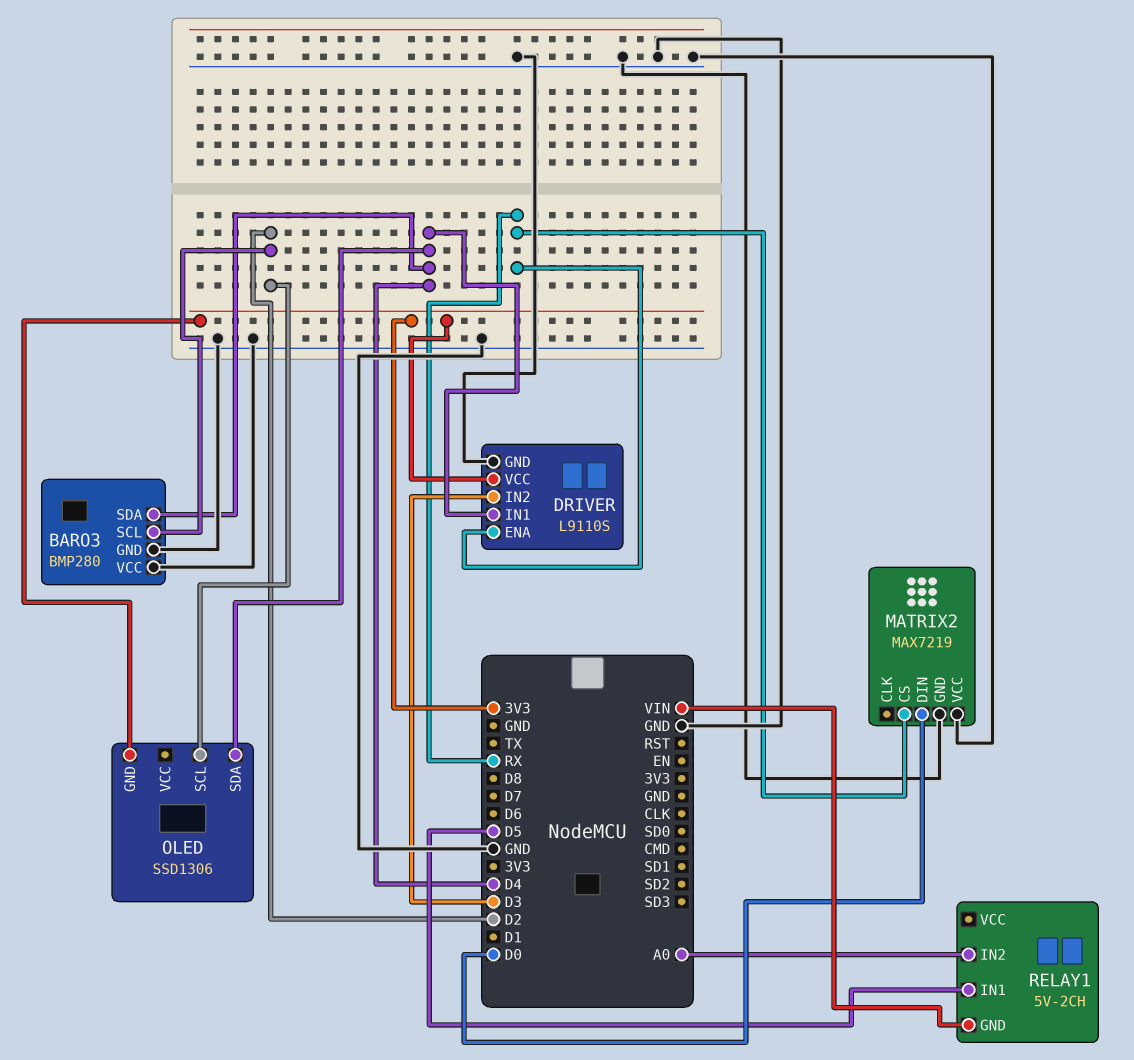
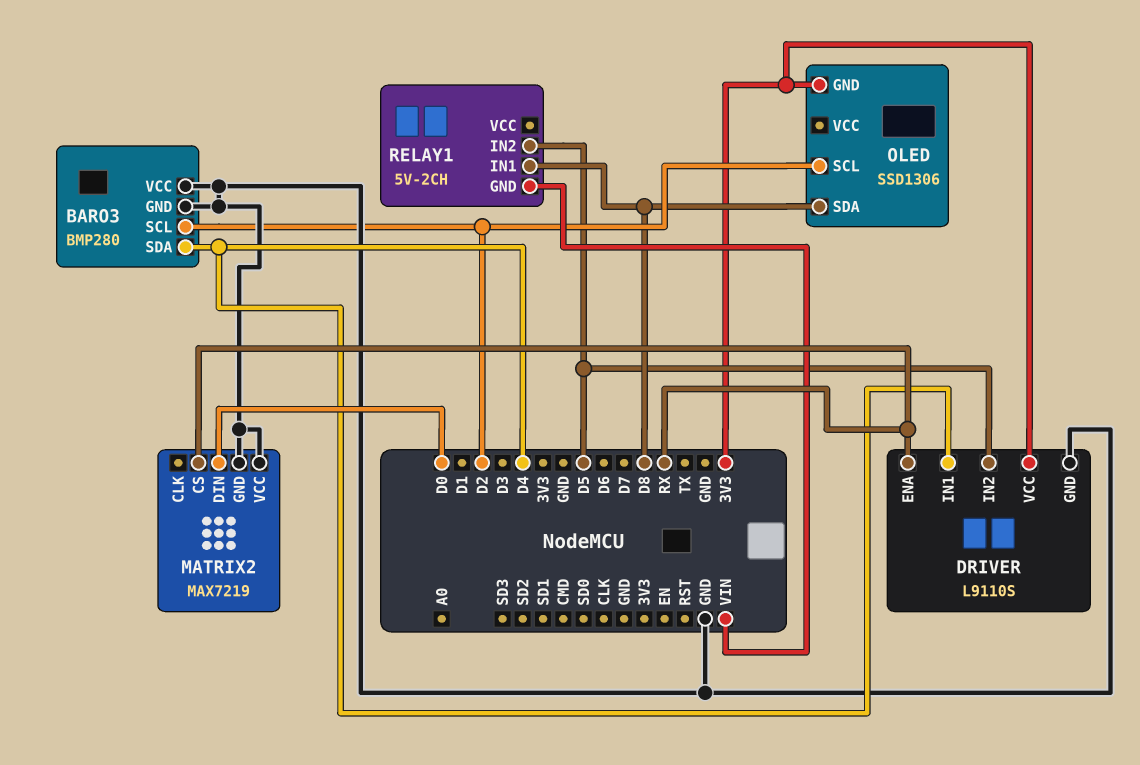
DRIVER pin IN2: D3 -> D5
OLED pin SDA: D4 -> D8
RELAY1 pin IN1: D5 -> D8
RELAY1 pin IN2: A0 -> D5

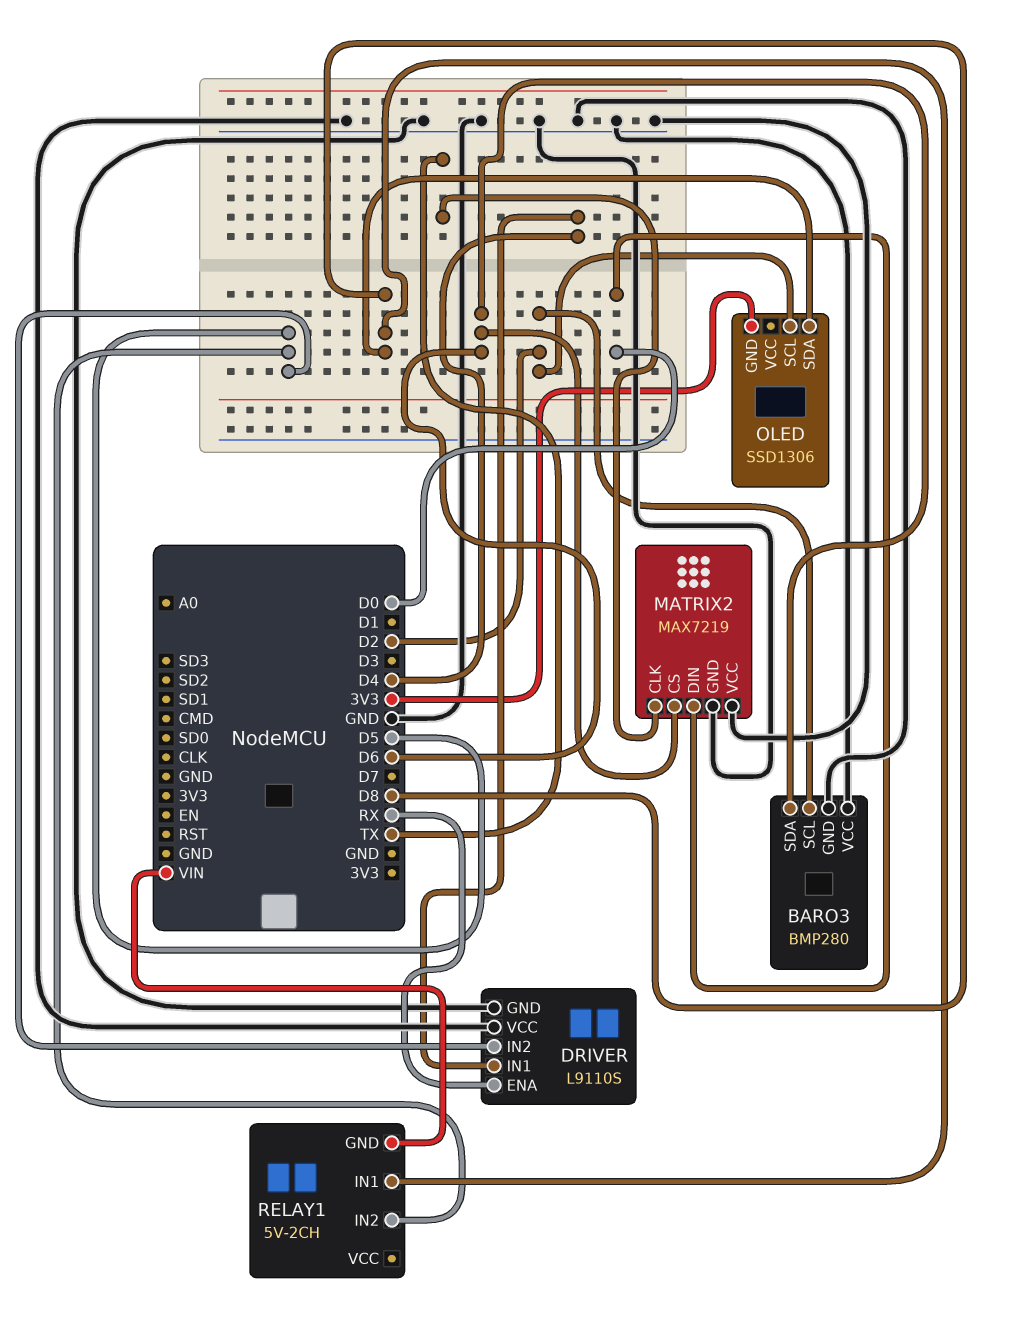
BARO3 pin SDA: D4 -> D6
DRIVER pin VCC: 3V3 -> GND
MATRIX2 pin CLK: none -> TX
MATRIX2 pin CS: RX -> D6

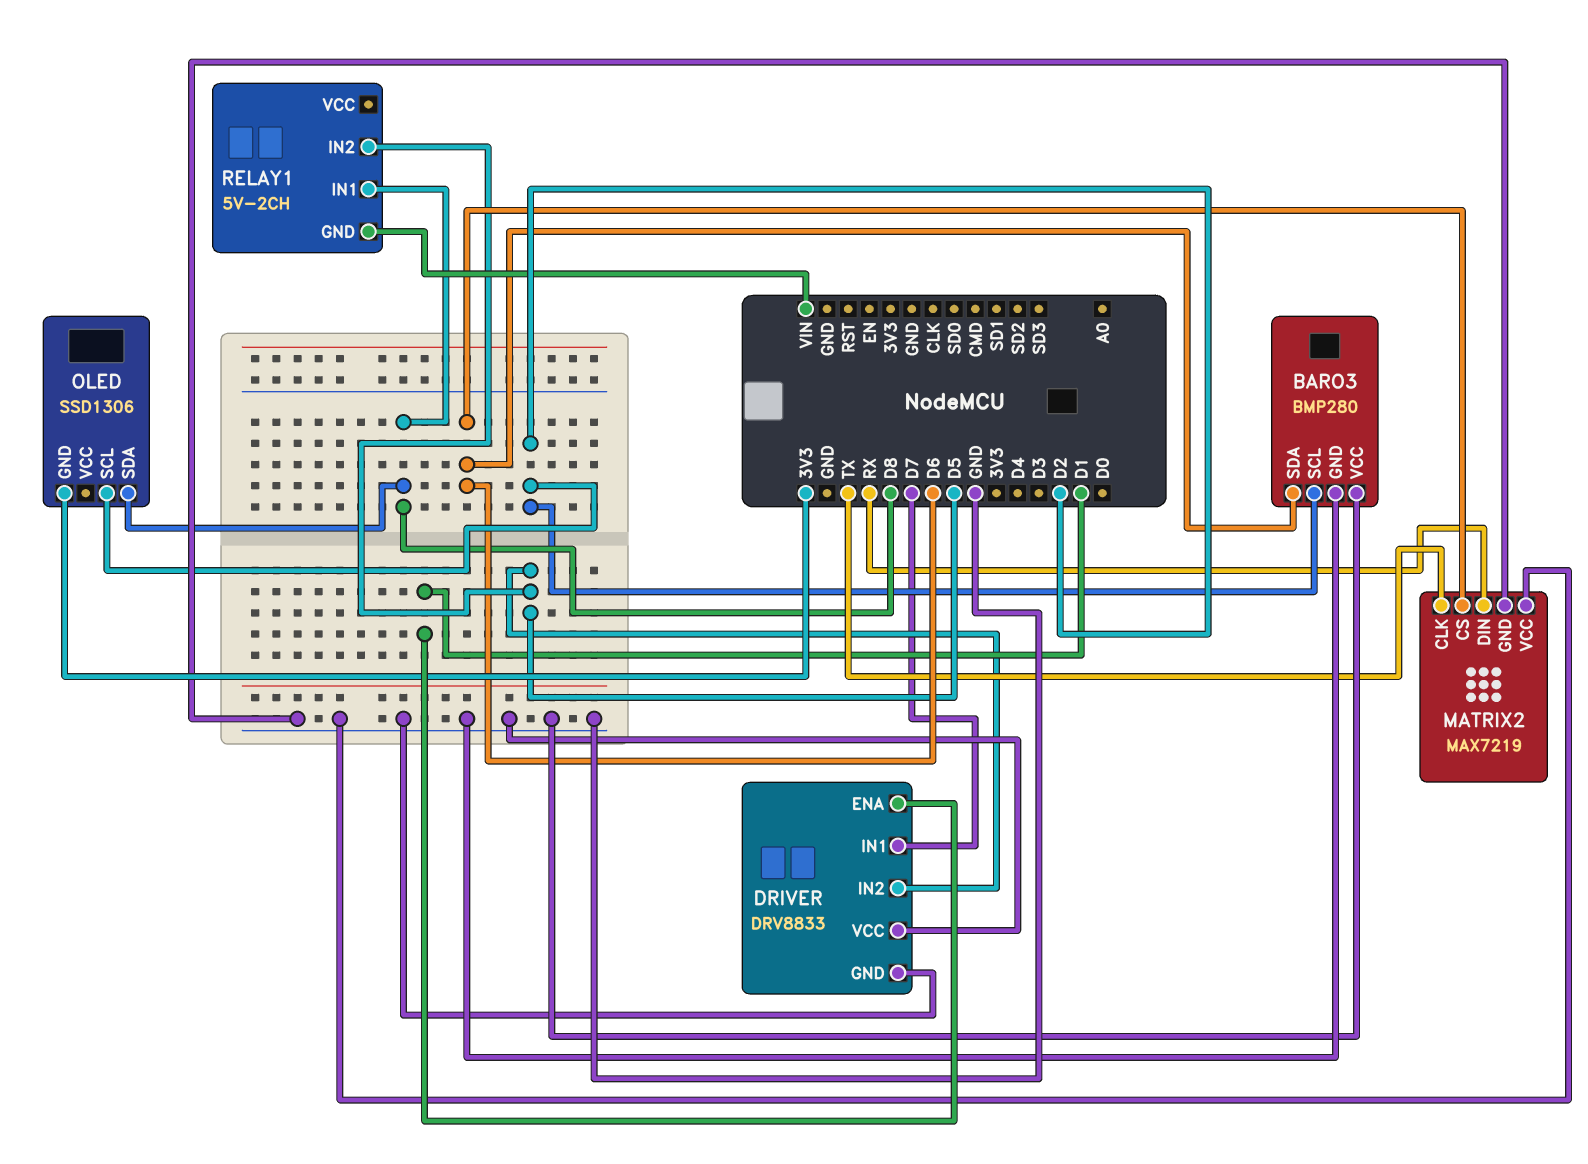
DRIVER: L9110S -> DRV8833
DRIVER pin ENA: RX -> D1
DRIVER pin IN1: D4 -> D7
MATRIX2 pin DIN: D0 -> RX

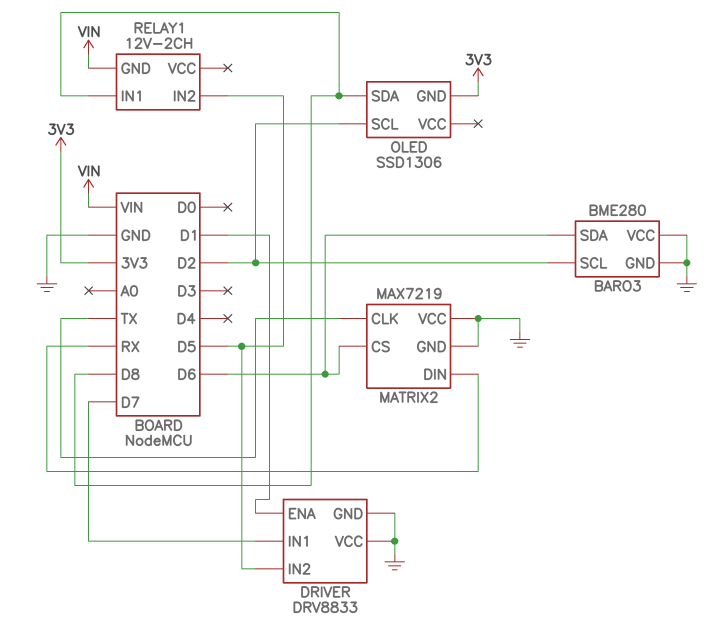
BARO3: BMP280 -> BME280
RELAY1: 5V-2CH -> 12V-2CH

